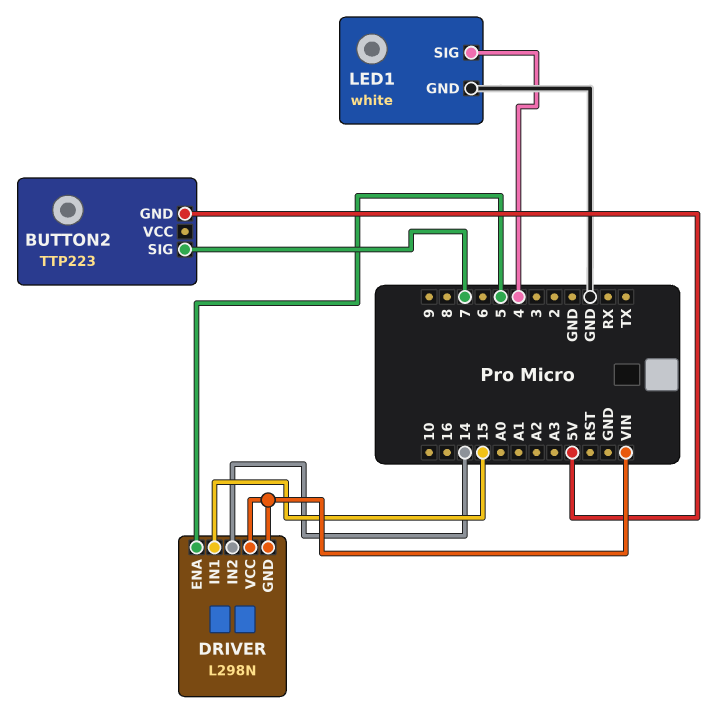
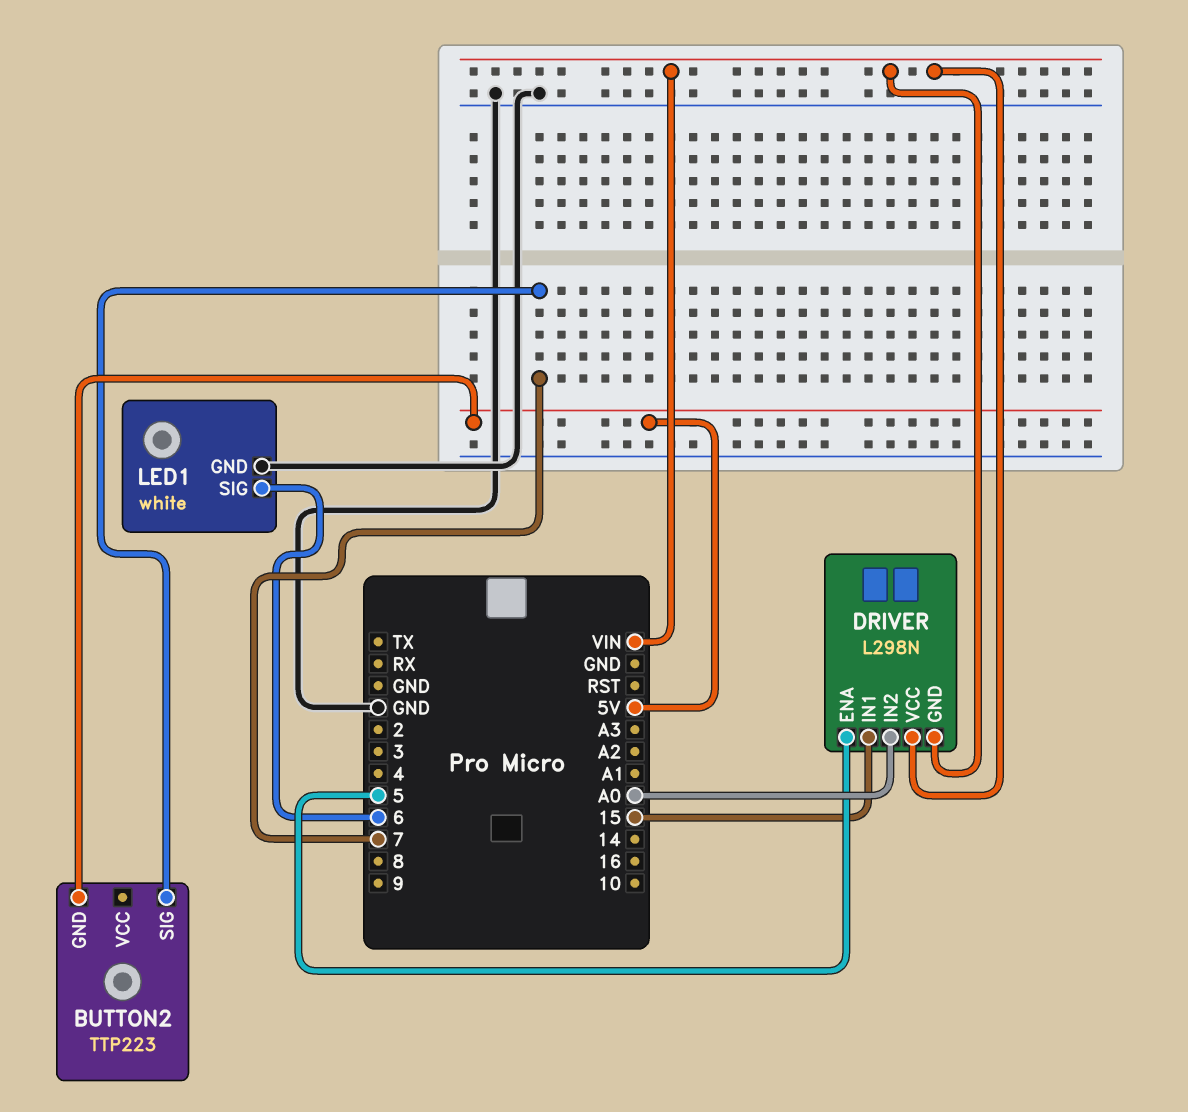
DRIVER pin IN2: 14 -> A0
LED1 pin SIG: 4 -> 6

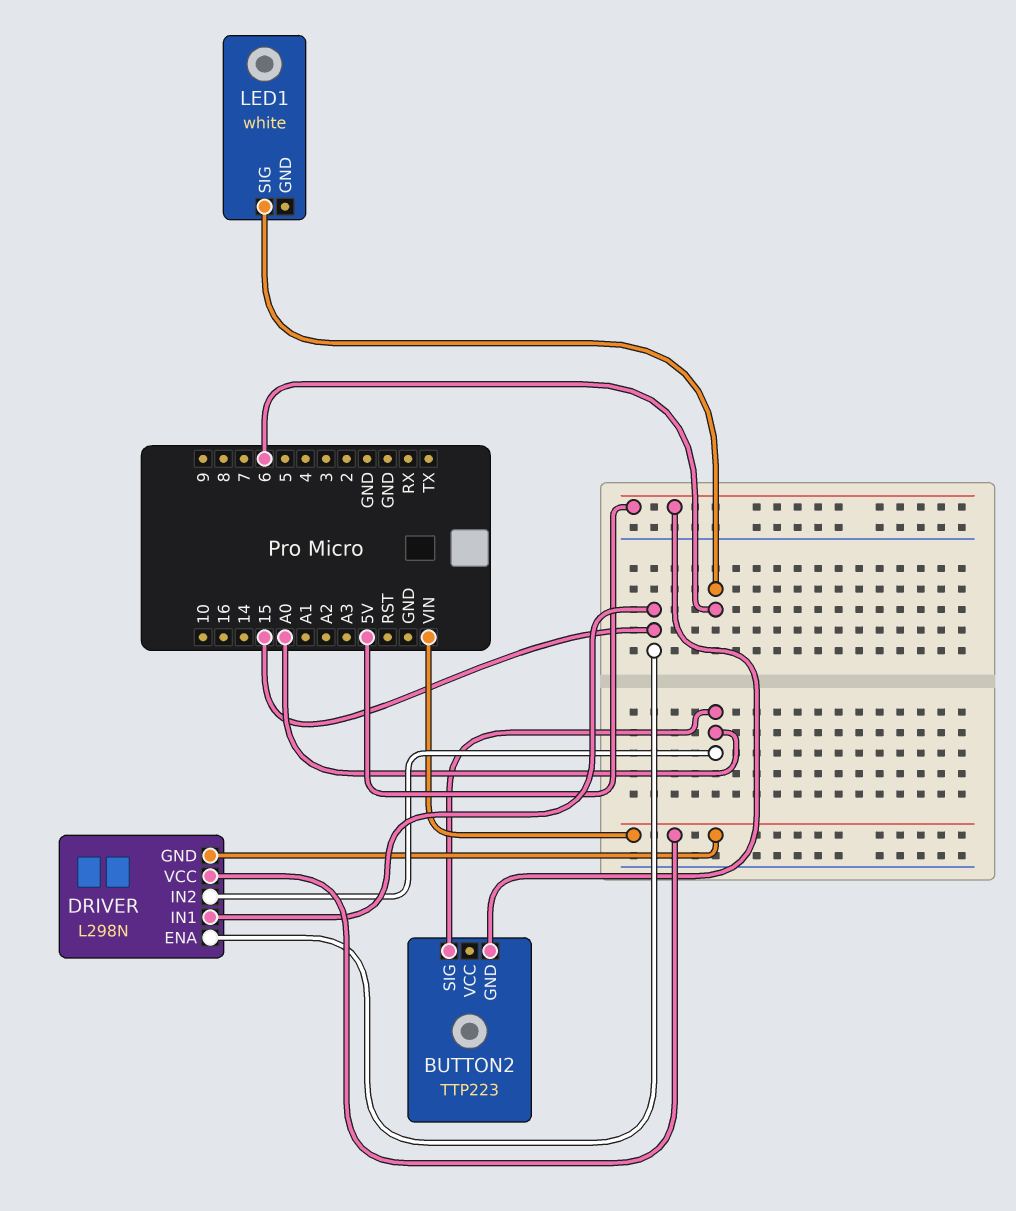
BUTTON2 pin SIG: 7 -> A0
DRIVER pin ENA: 5 -> 15
LED1 pin GND: GND -> none

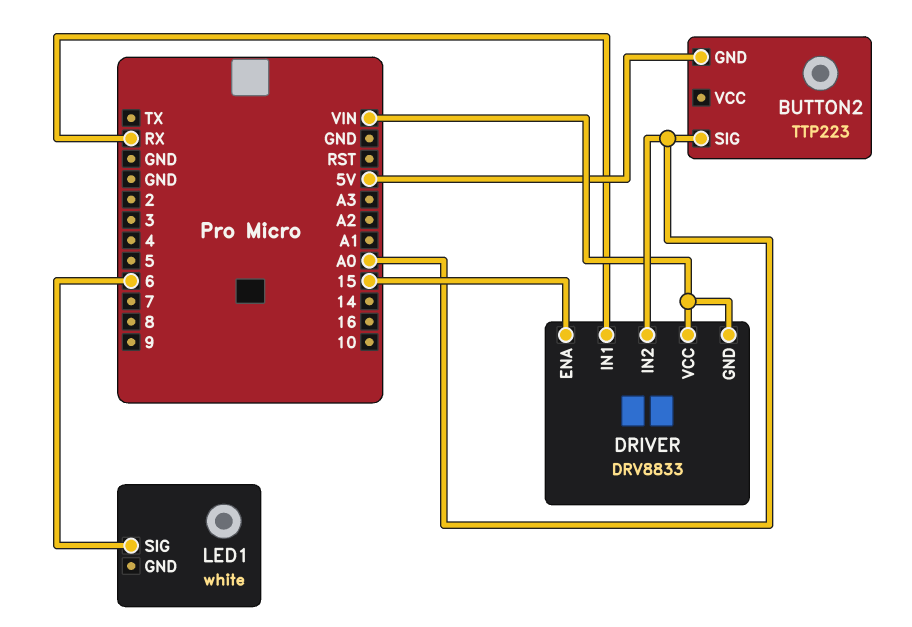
DRIVER: L298N -> DRV8833
DRIVER pin IN1: 15 -> RX

